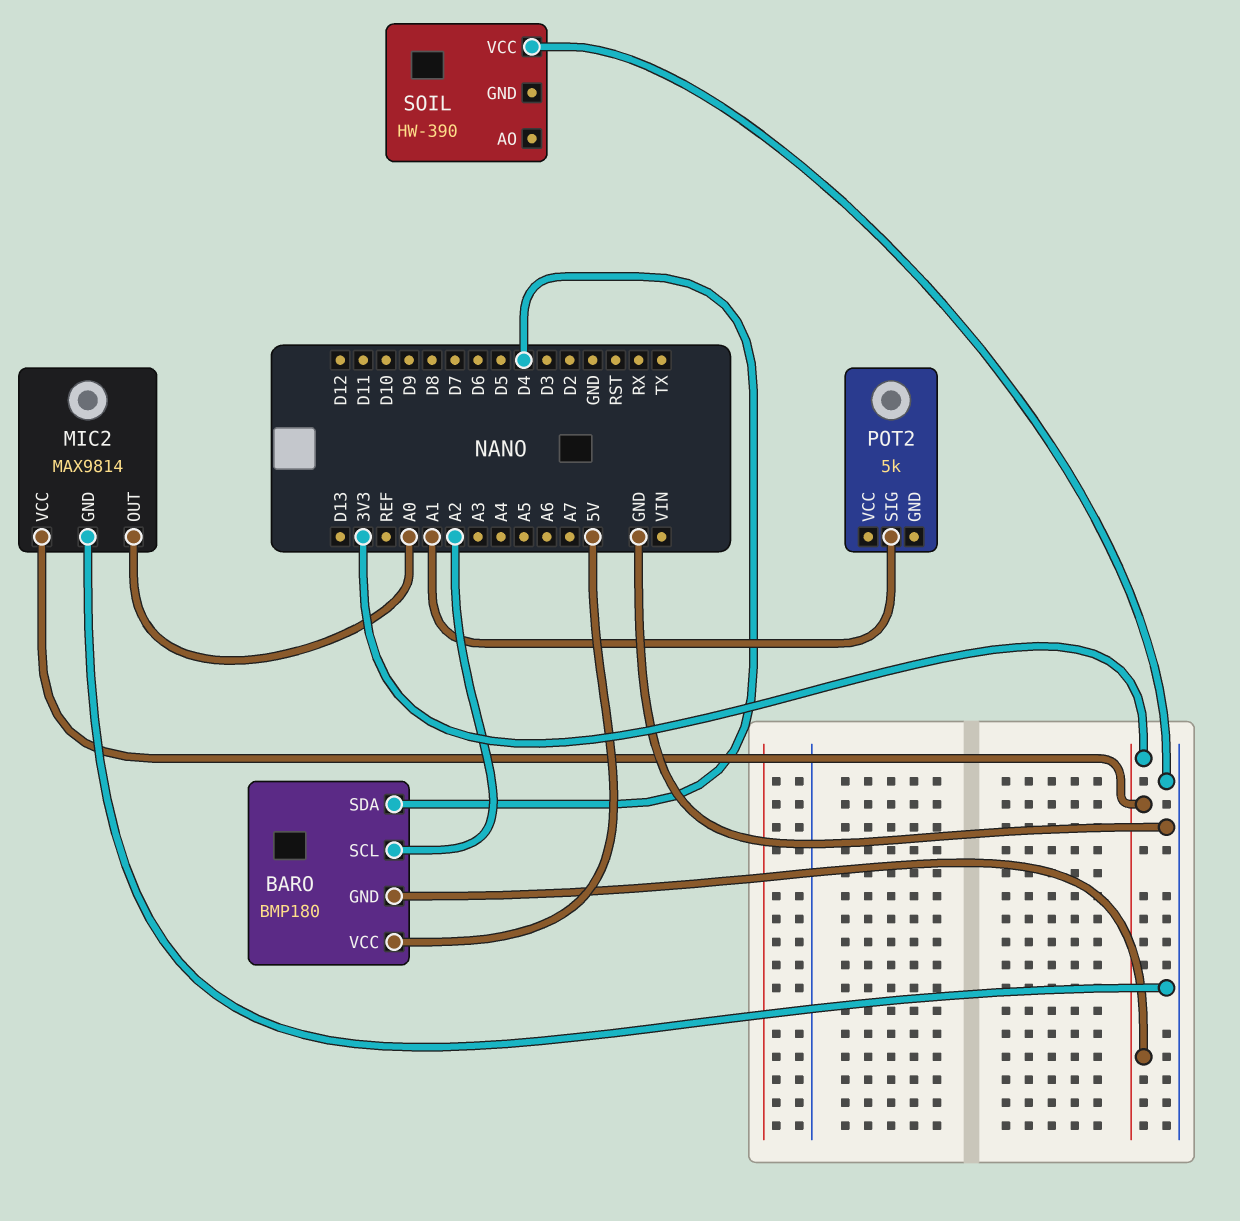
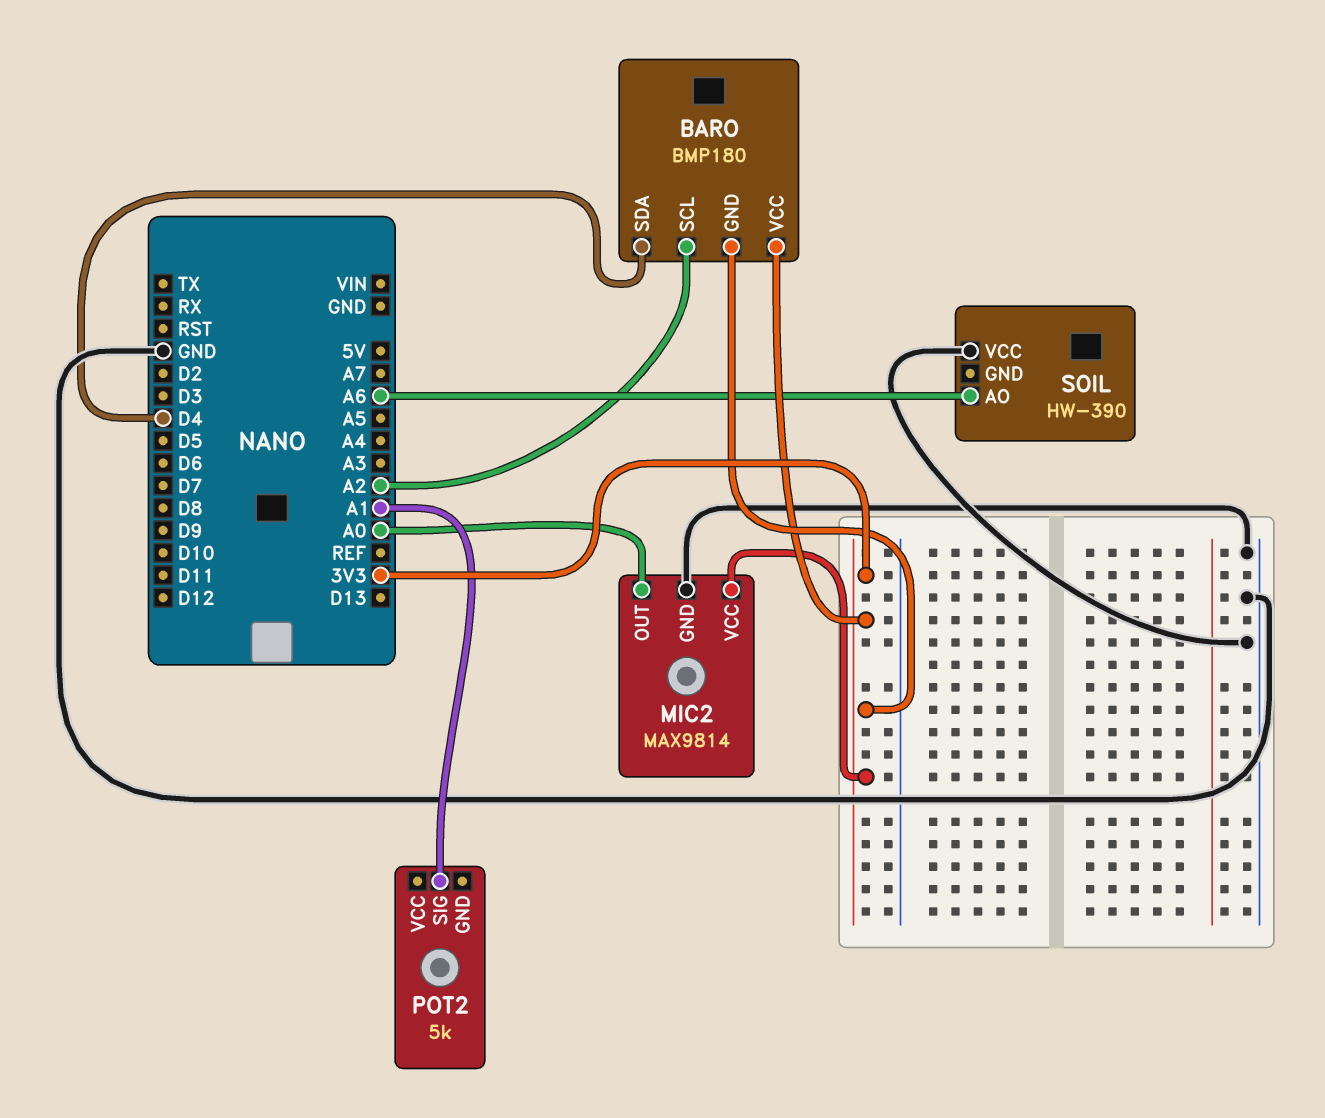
BARO pin VCC: 5V -> 3V3
SOIL pin AO: none -> A6

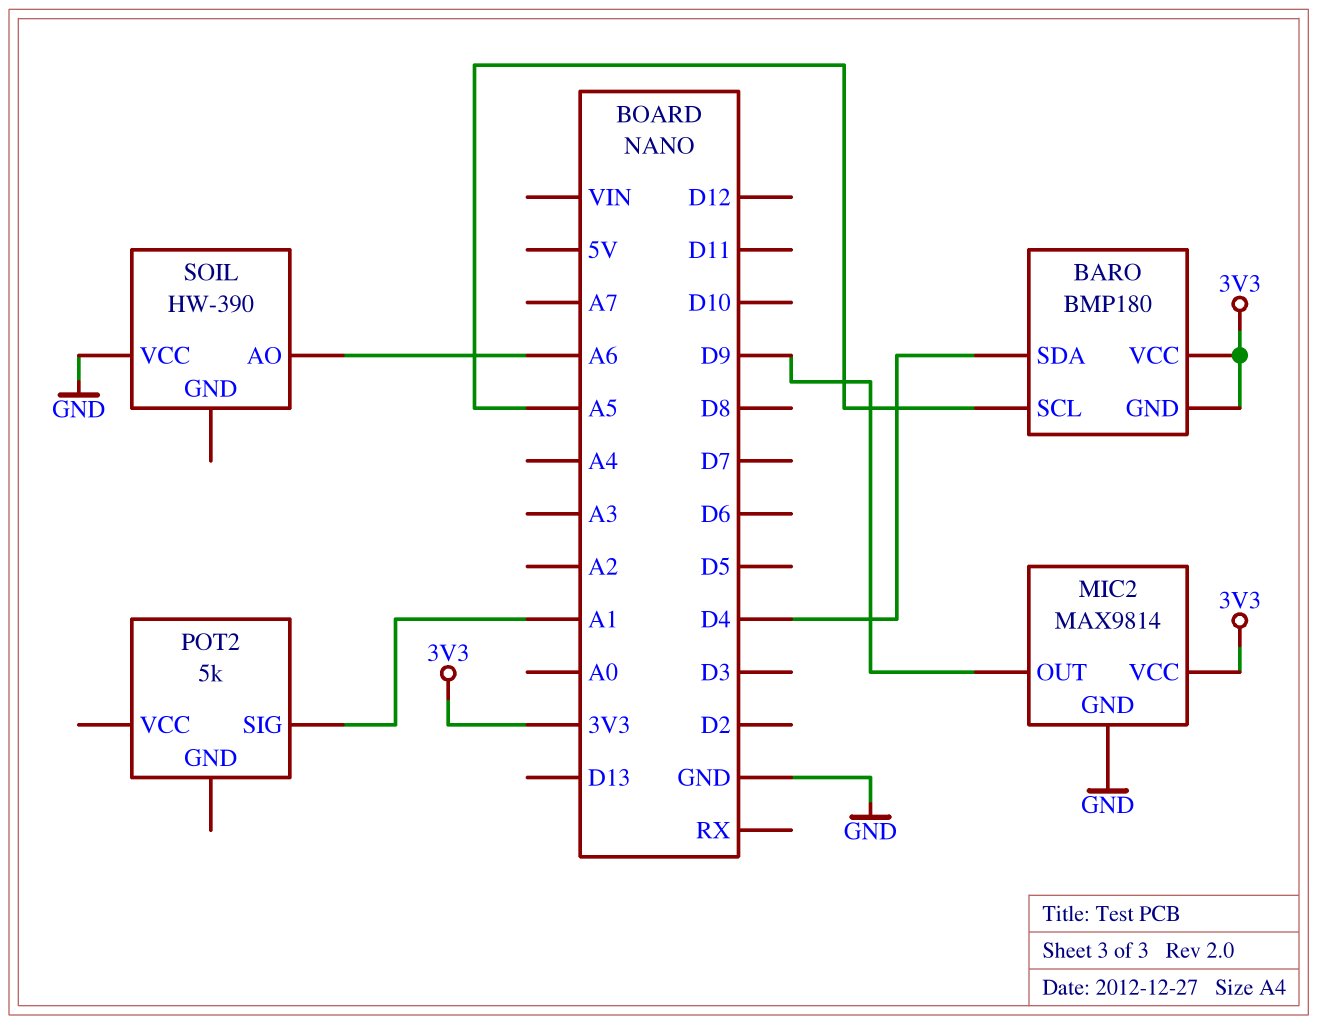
BARO pin SCL: A2 -> A5
MIC2 pin OUT: A0 -> D9

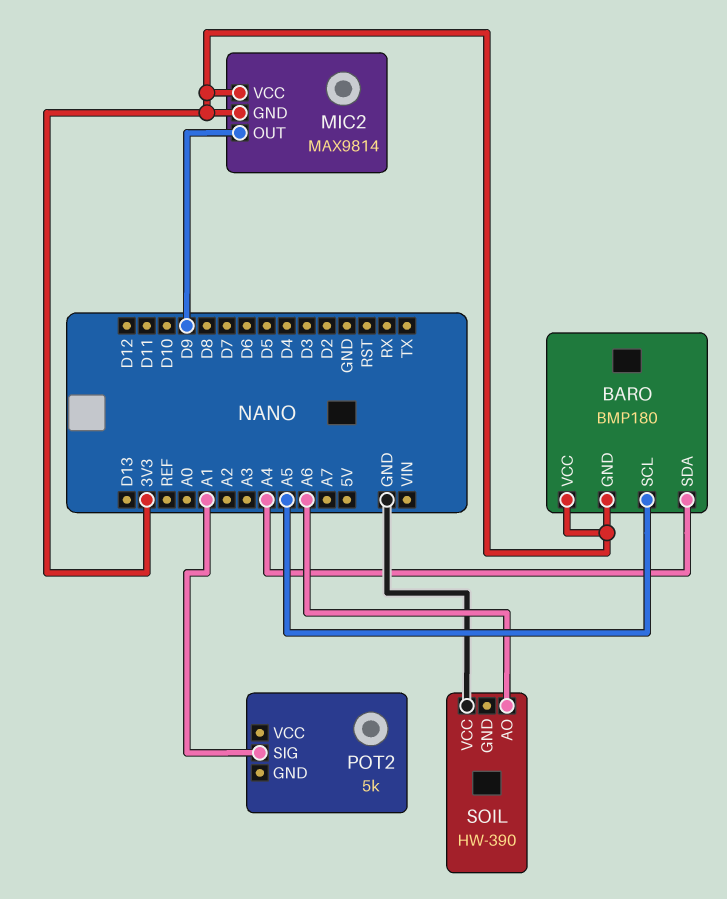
BARO pin SDA: D4 -> A4
MIC2 pin GND: GND -> 3V3

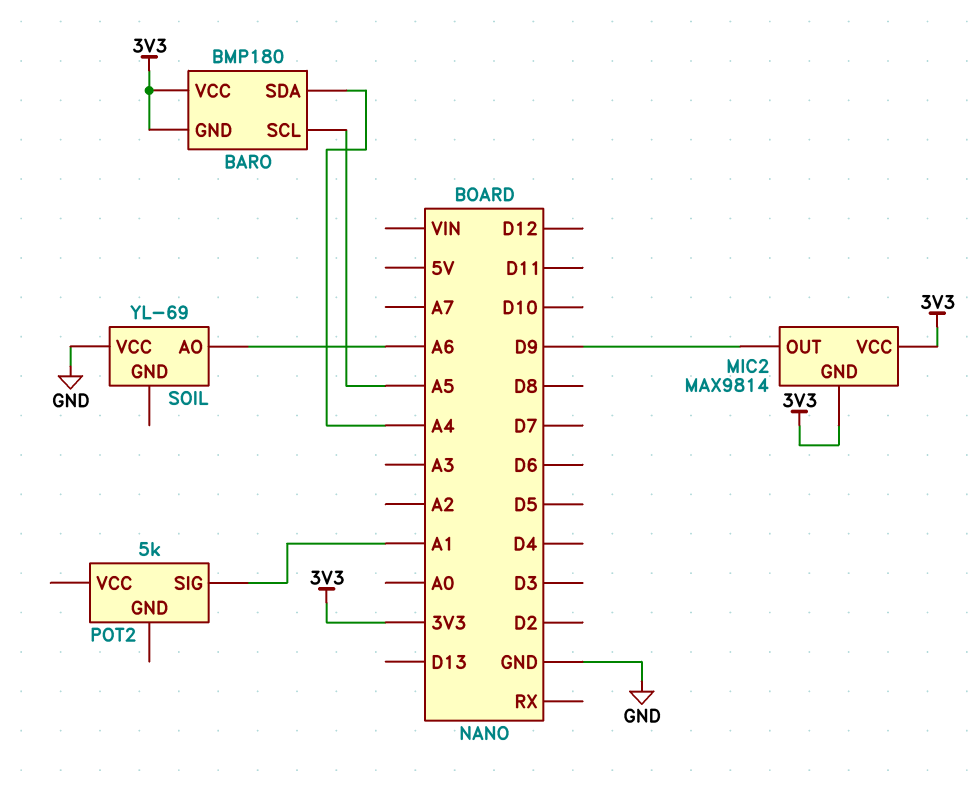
SOIL: HW-390 -> YL-69

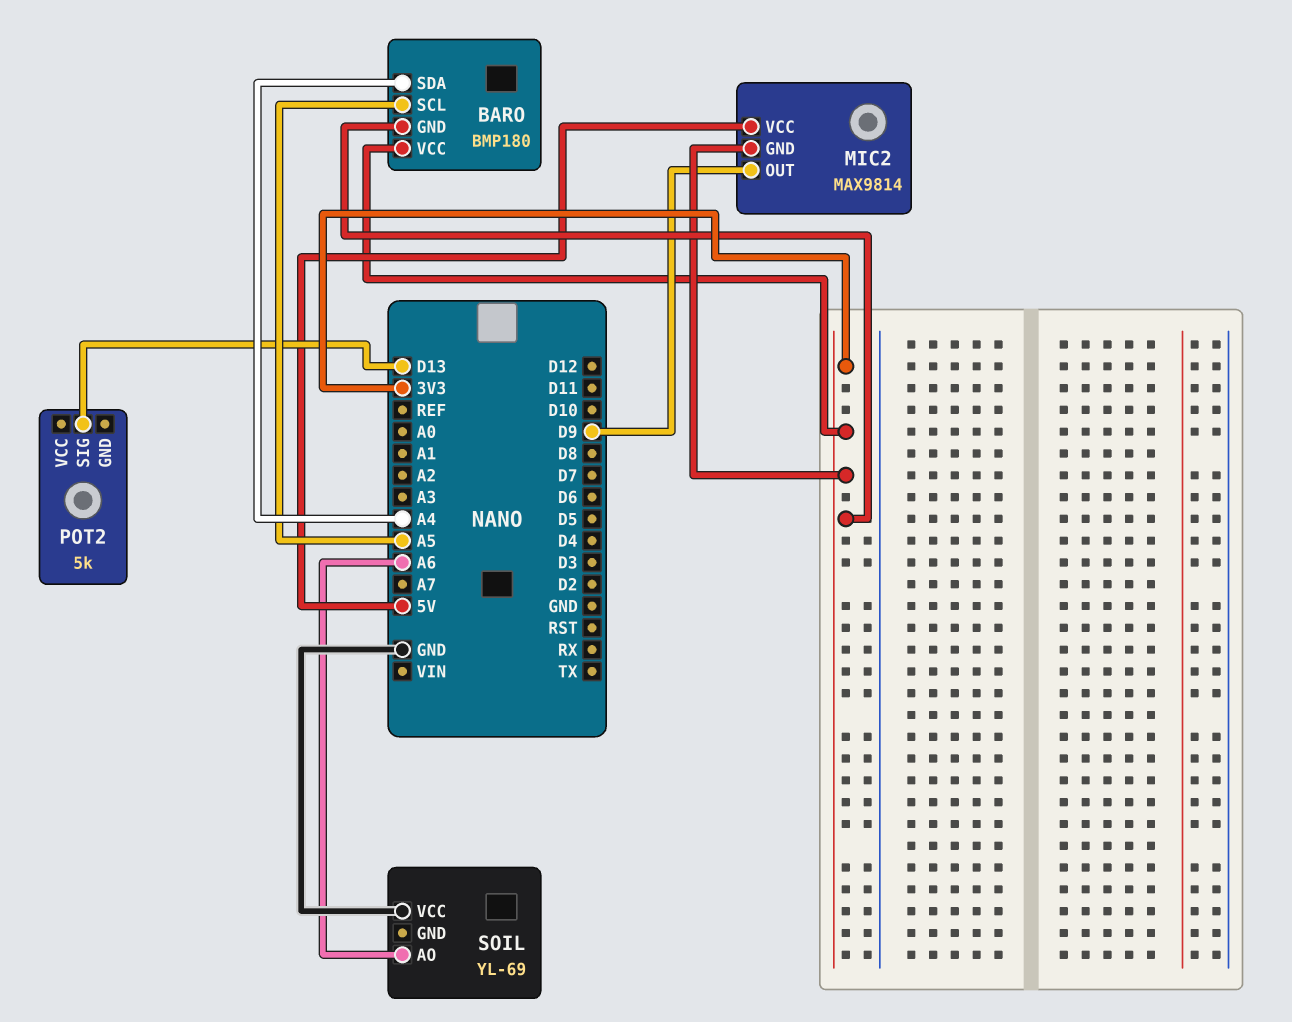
MIC2 pin VCC: 3V3 -> 5V
POT2 pin SIG: A1 -> D13

